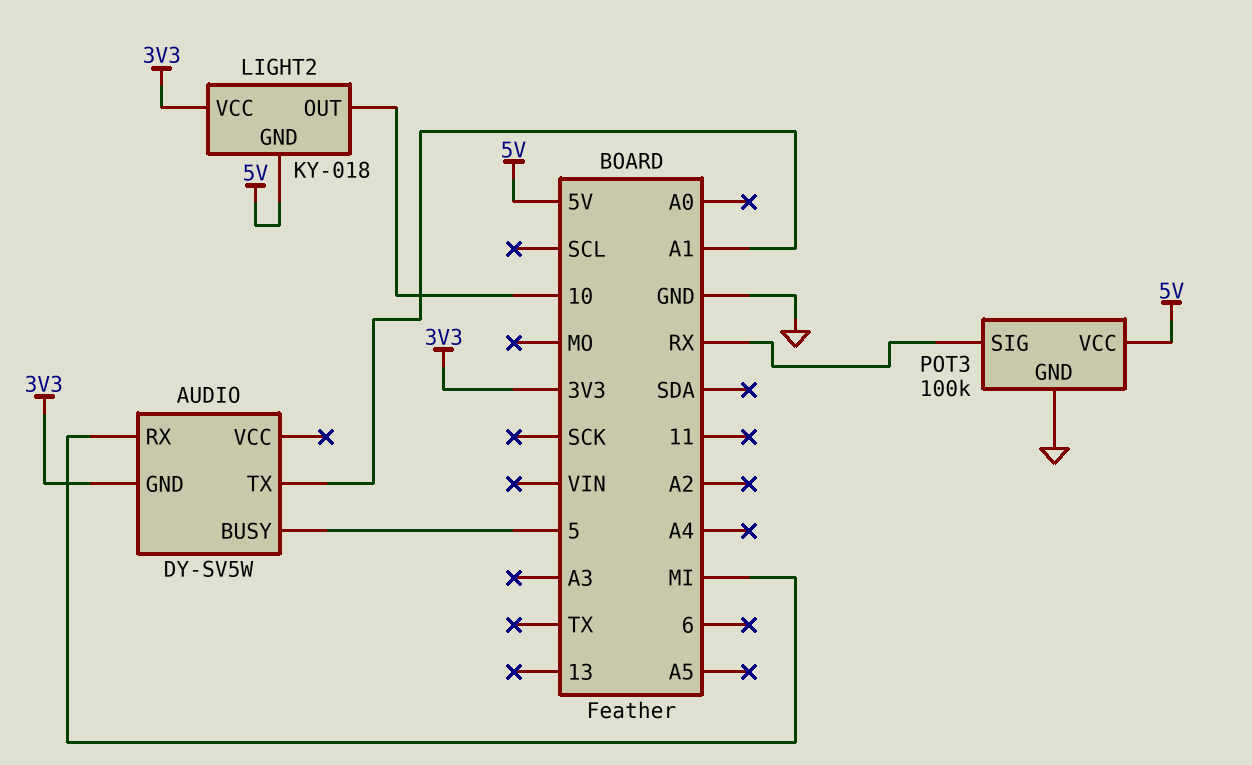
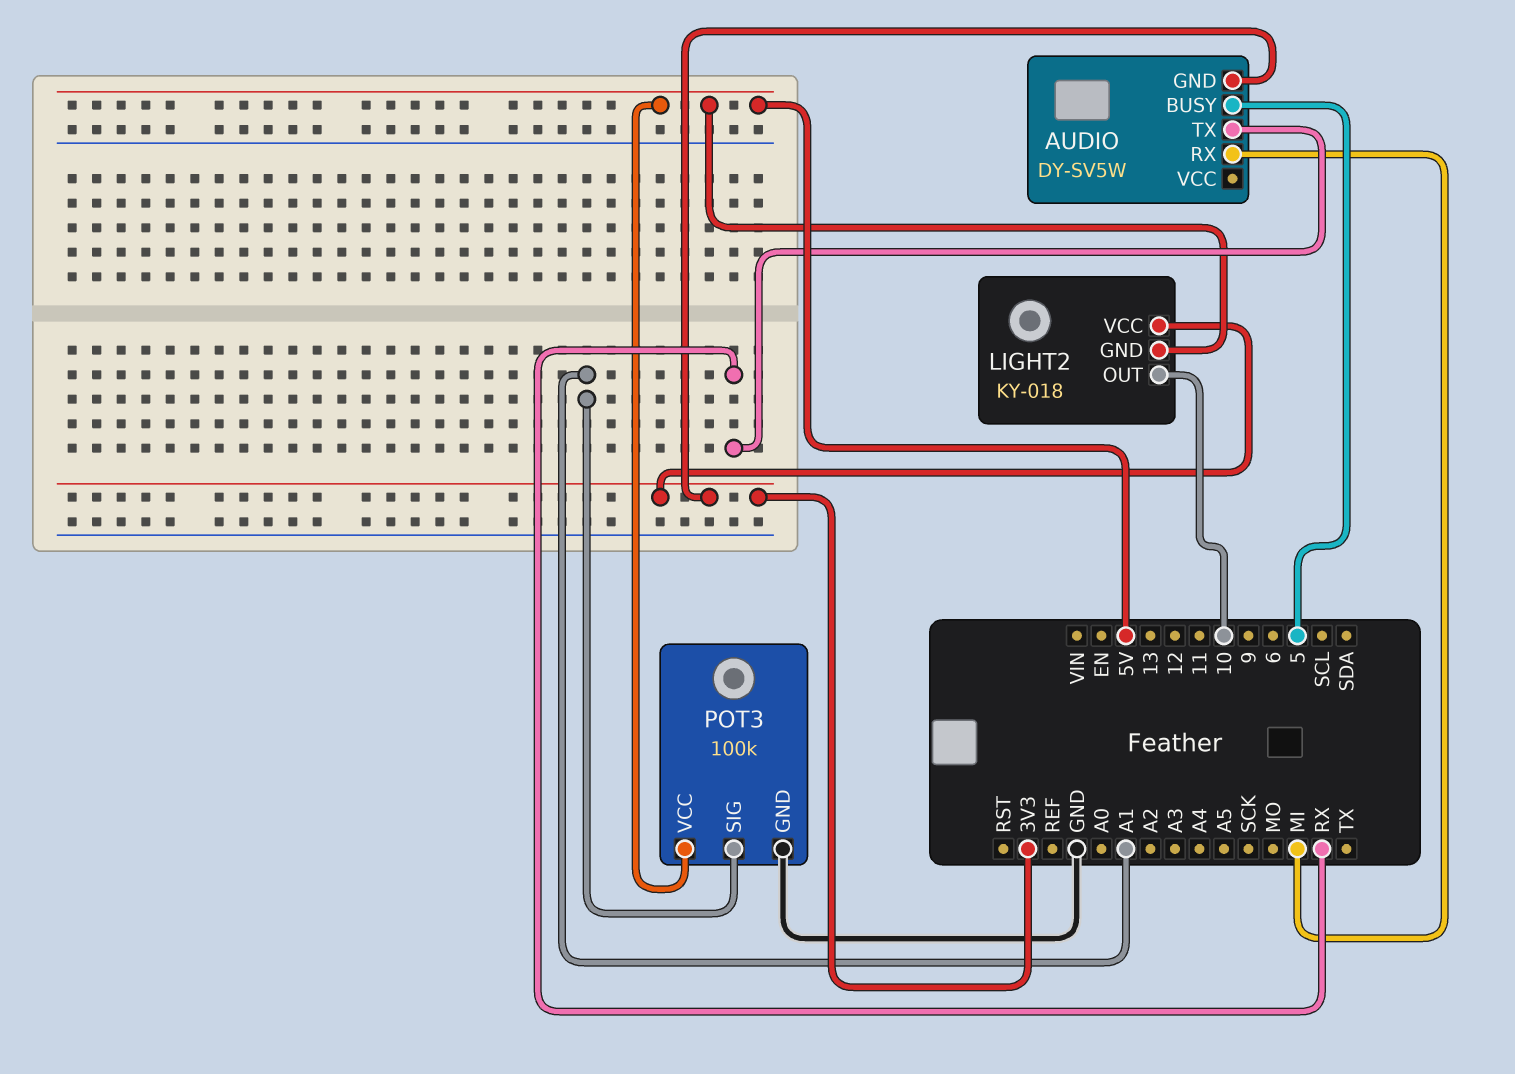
AUDIO pin TX: A1 -> RX
POT3 pin SIG: RX -> A1

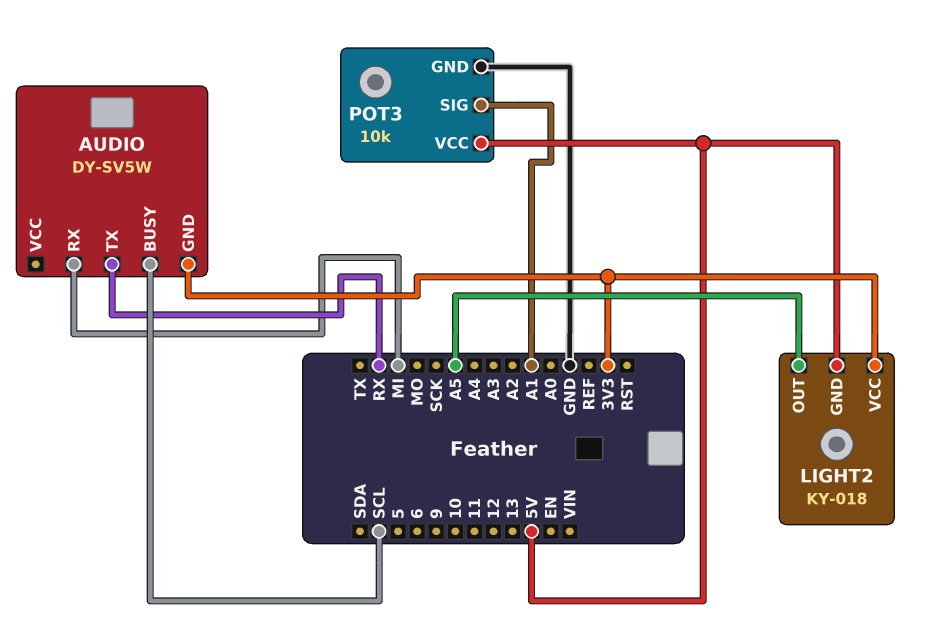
AUDIO pin BUSY: 5 -> SCL
LIGHT2 pin OUT: 10 -> A5
POT3: 100k -> 10k

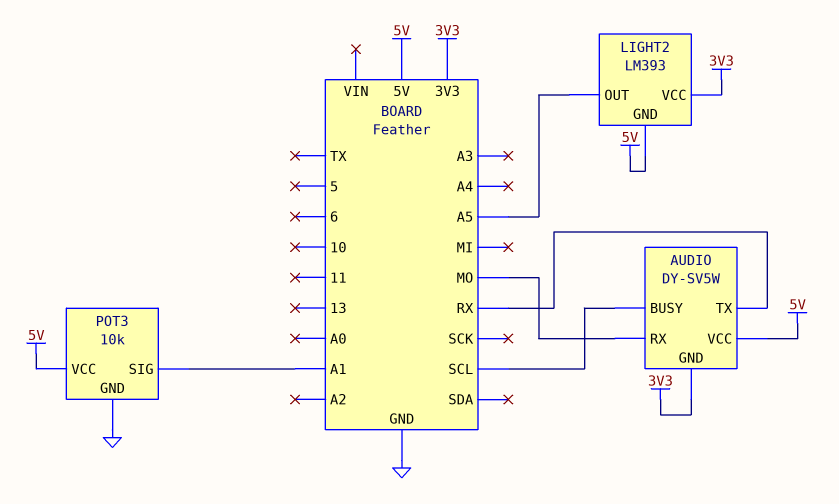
AUDIO pin RX: MI -> MO
AUDIO pin VCC: none -> 5V
LIGHT2: KY-018 -> LM393

